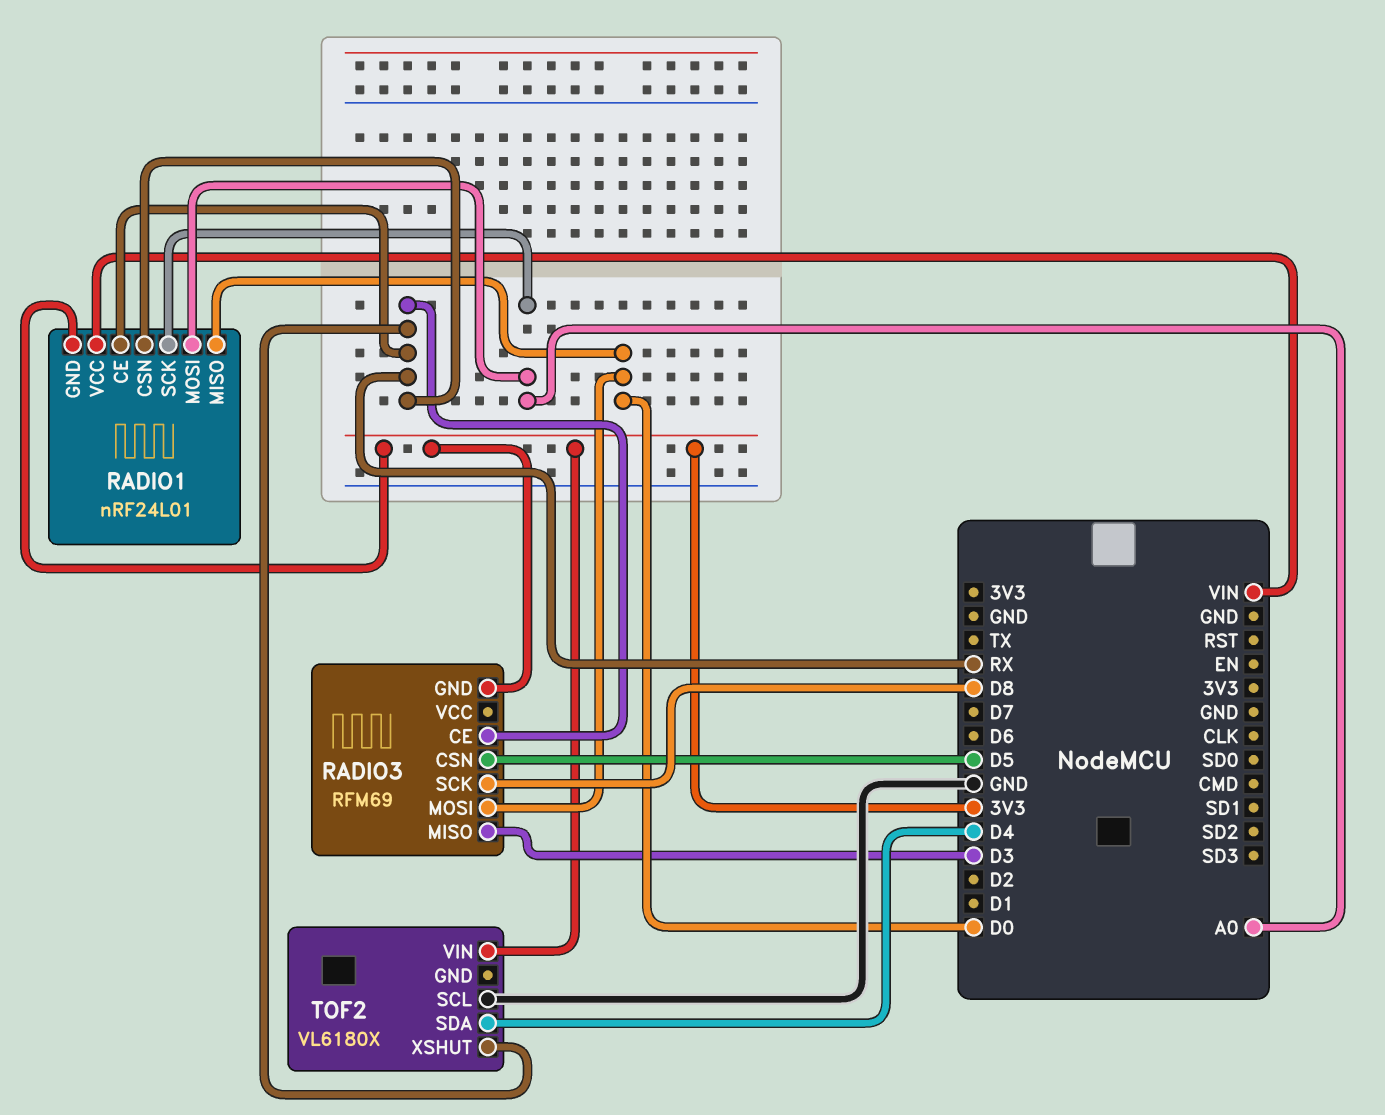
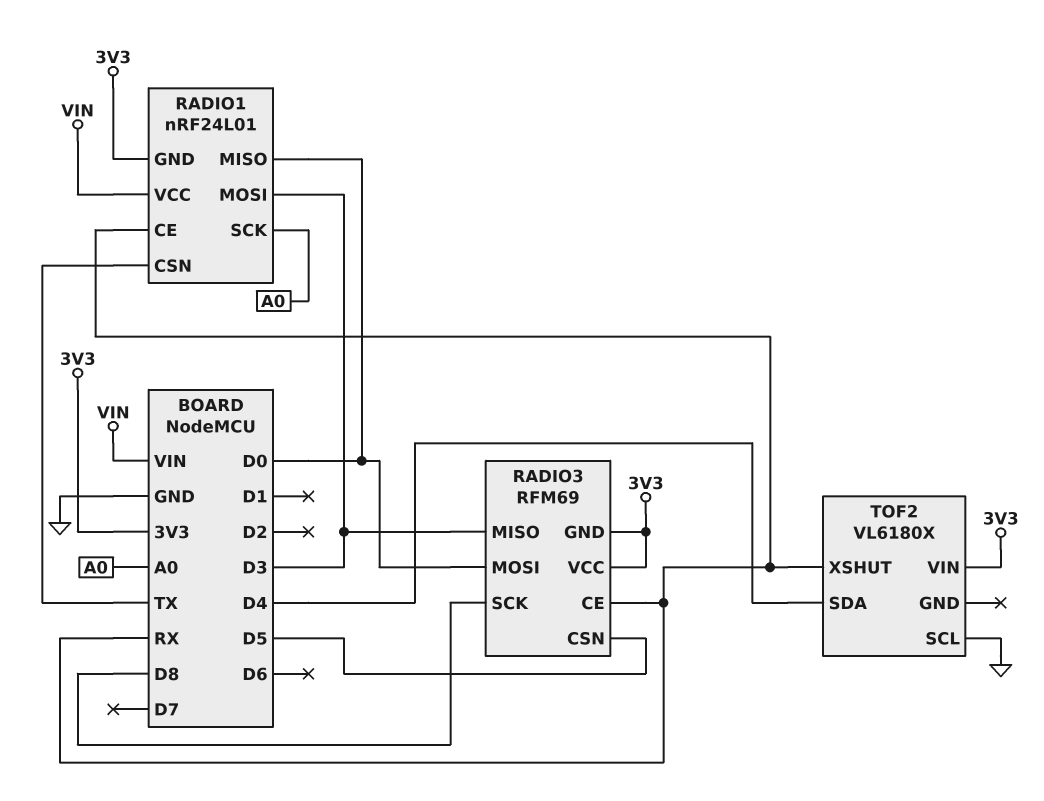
RADIO1 pin CSN: RX -> TX
RADIO1 pin MOSI: A0 -> D3
RADIO3 pin VCC: none -> 3V3

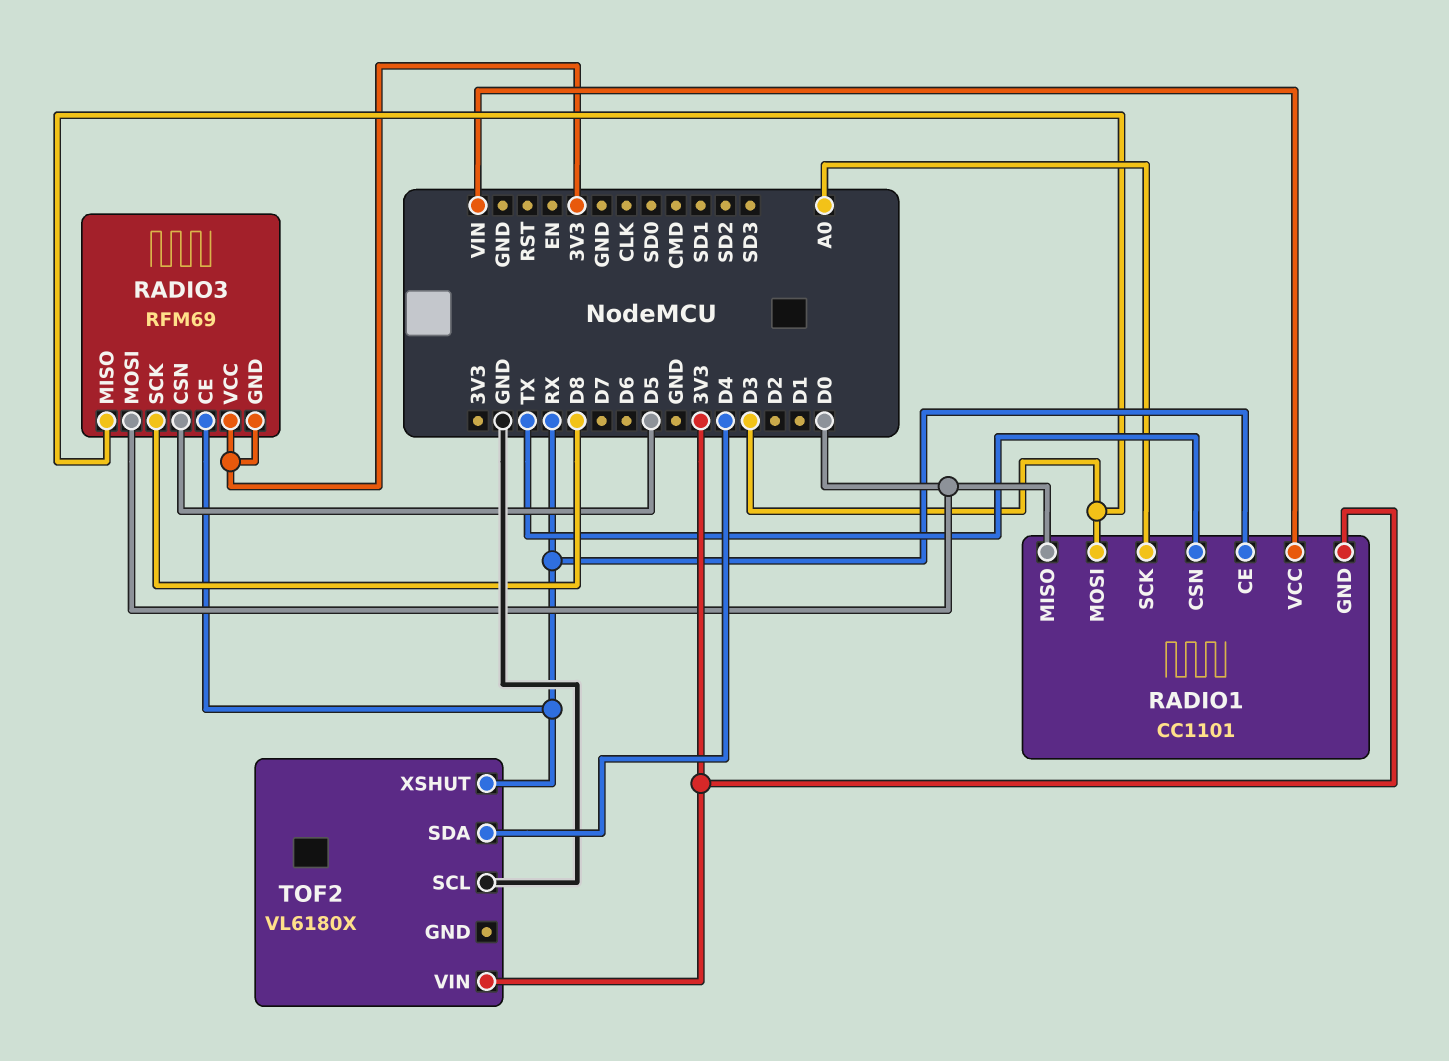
RADIO1: nRF24L01 -> CC1101

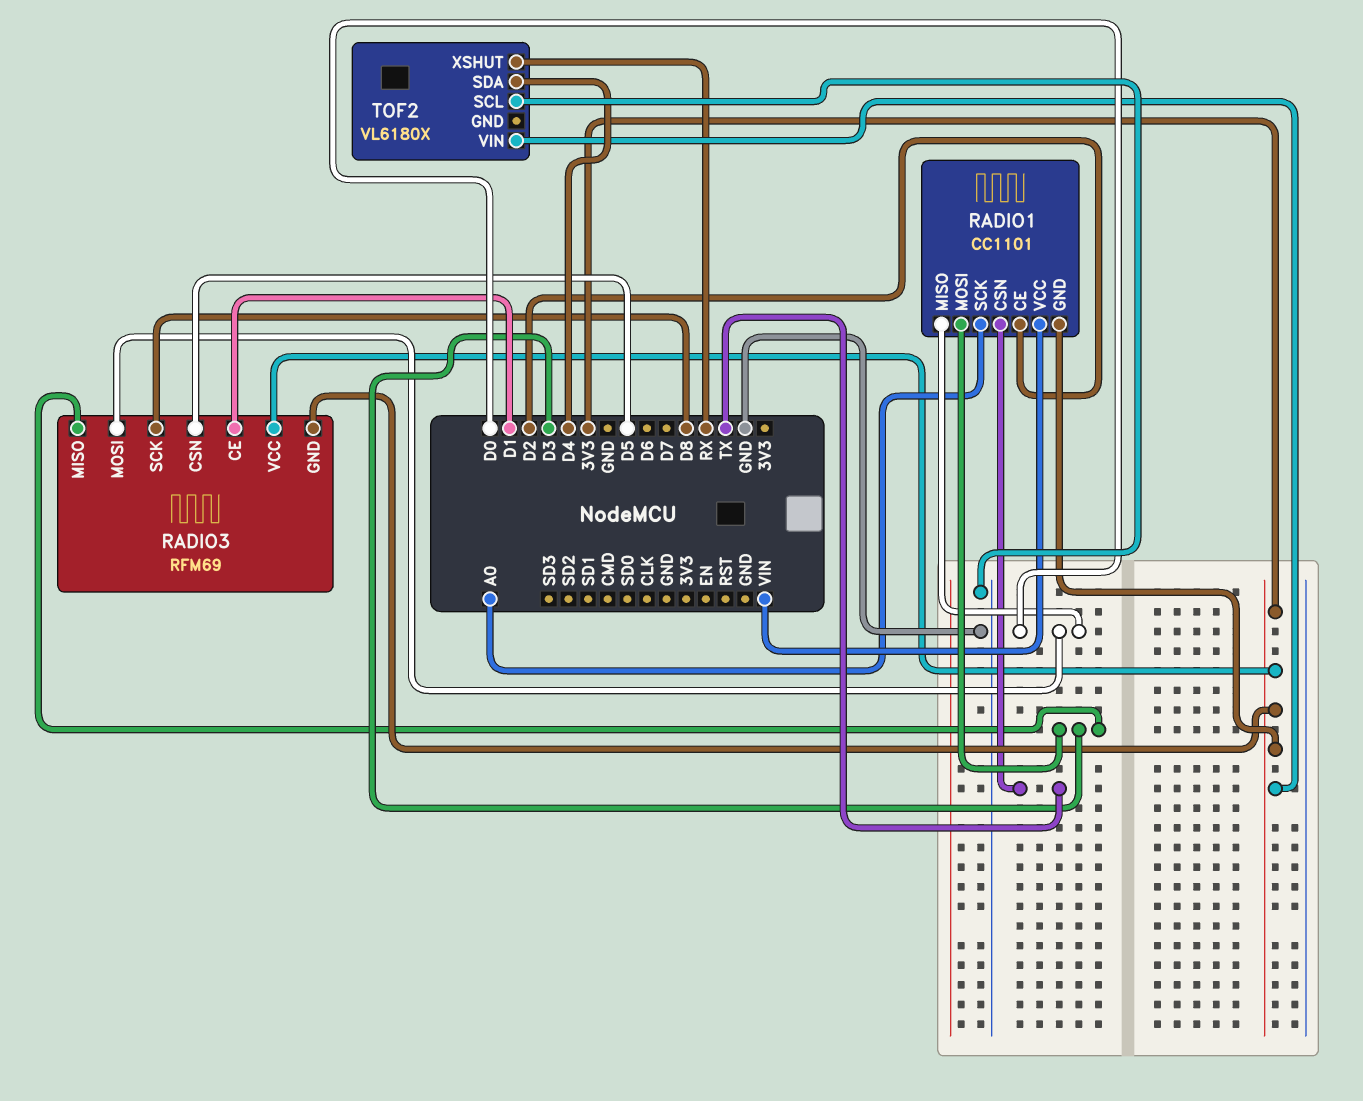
RADIO1 pin CE: RX -> D2
RADIO3 pin CE: RX -> D1

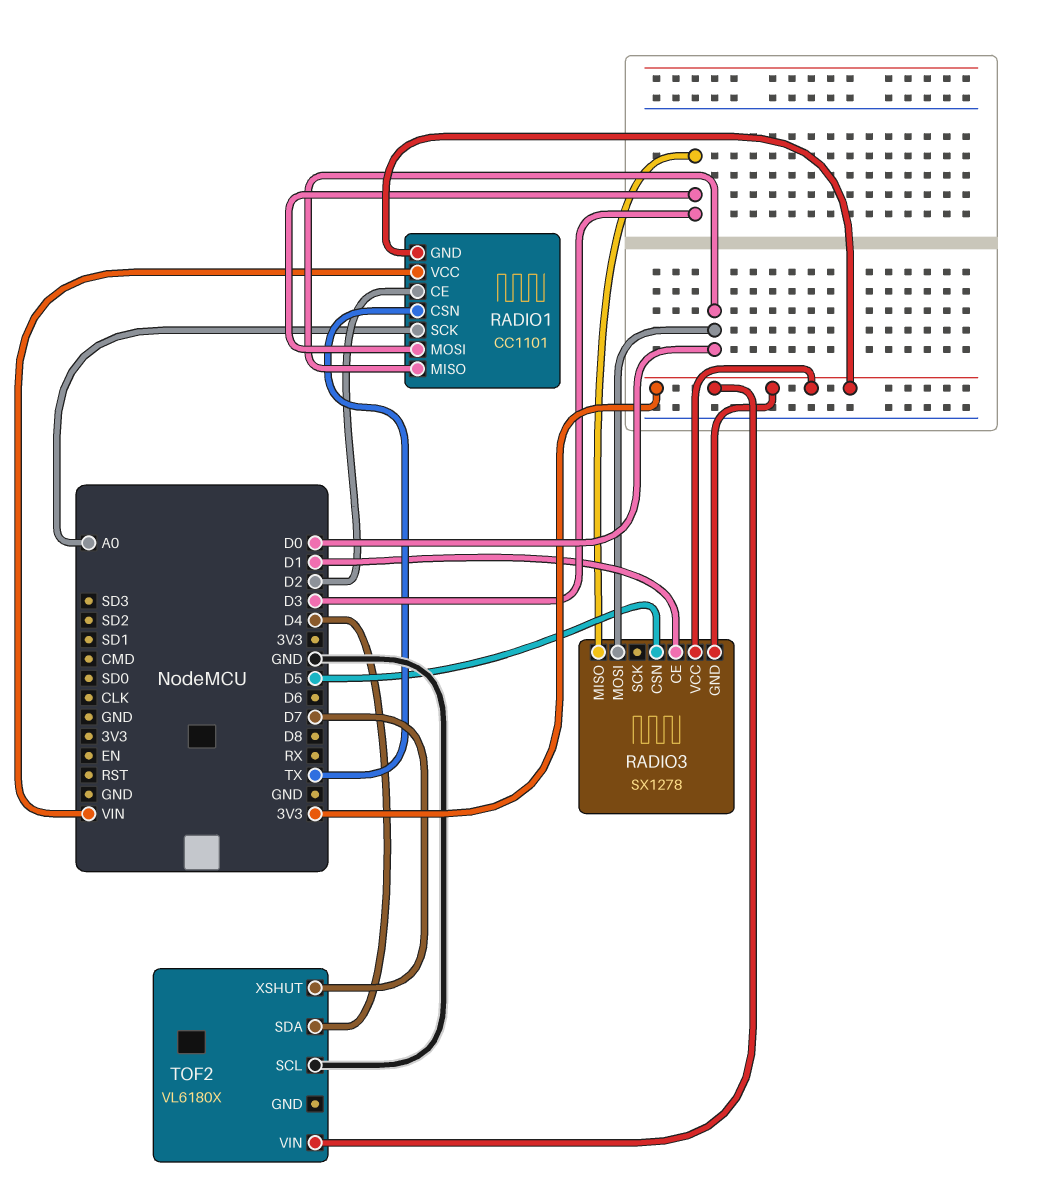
RADIO3: RFM69 -> SX1278
RADIO3 pin SCK: D8 -> none
TOF2 pin XSHUT: RX -> D7

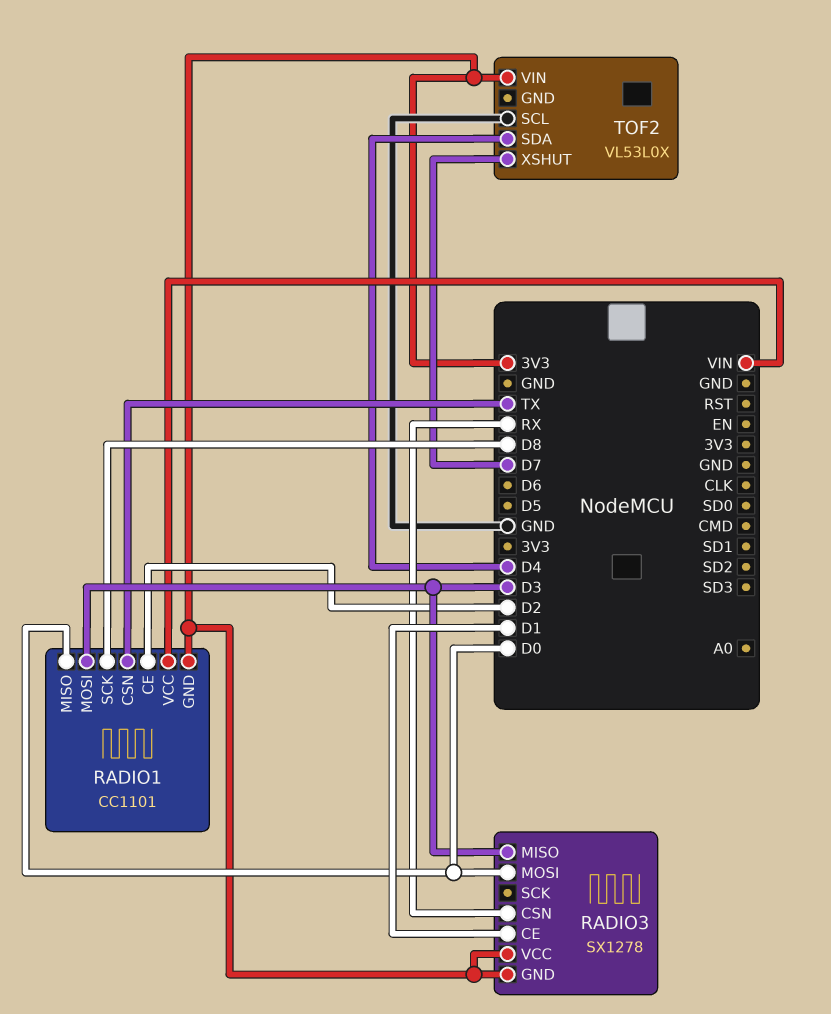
RADIO1 pin SCK: A0 -> D8
RADIO3 pin CSN: D5 -> RX
TOF2: VL6180X -> VL53L0X

